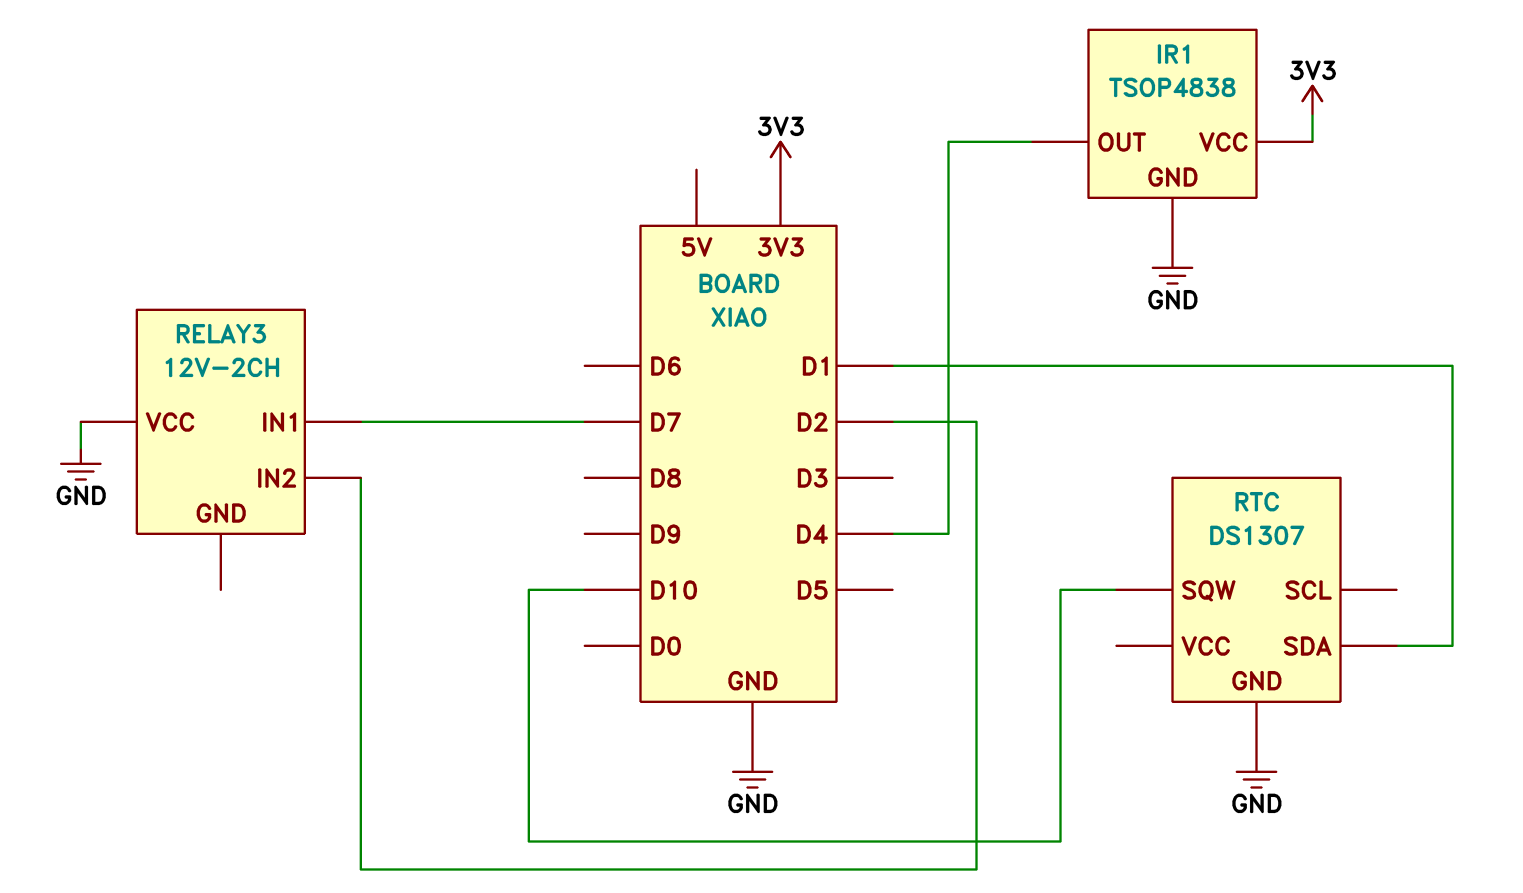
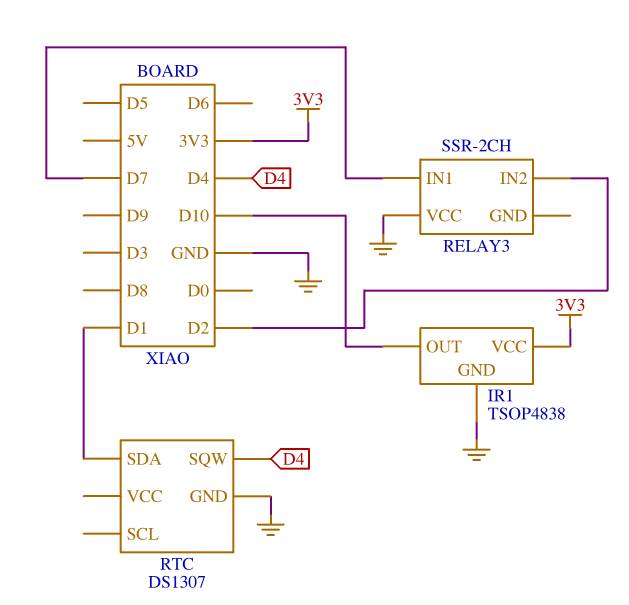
IR1 pin OUT: D4 -> D10
RELAY3: 12V-2CH -> SSR-2CH
RTC pin SQW: D10 -> D4

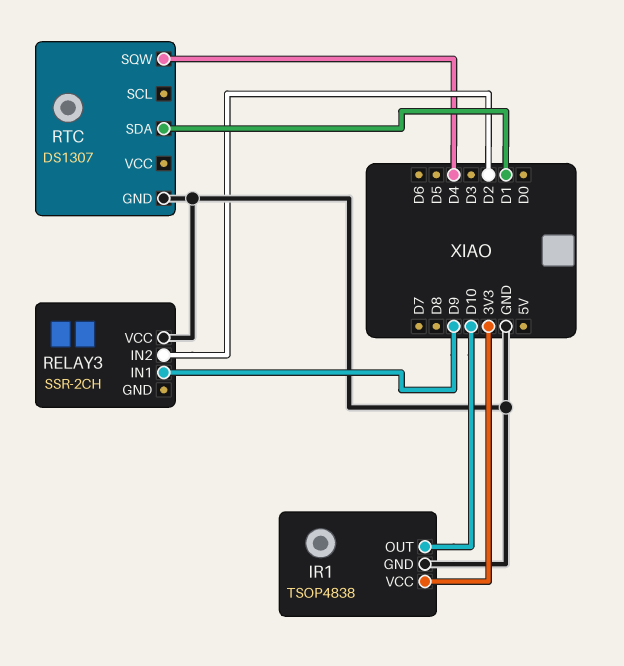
RELAY3 pin IN1: D7 -> D9

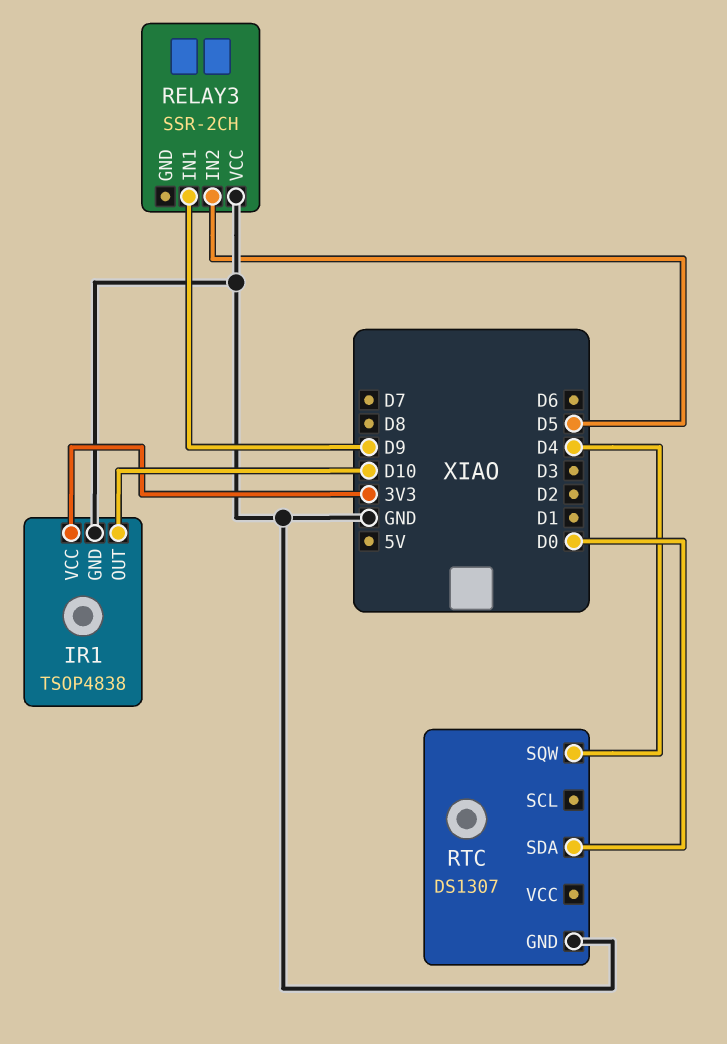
RELAY3 pin IN2: D2 -> D5
RTC pin SDA: D1 -> D0

